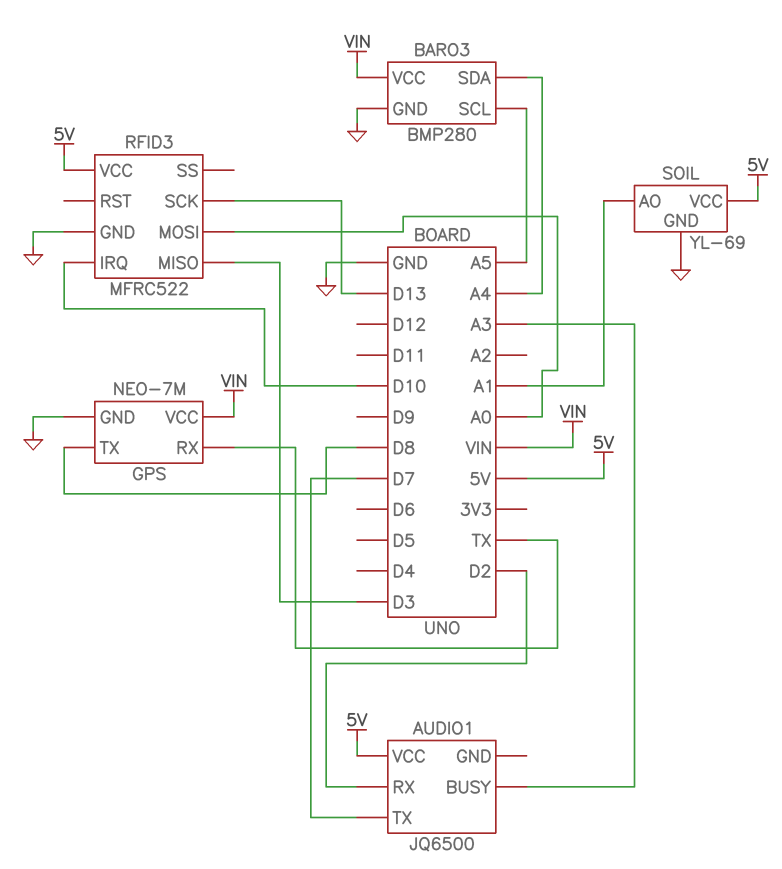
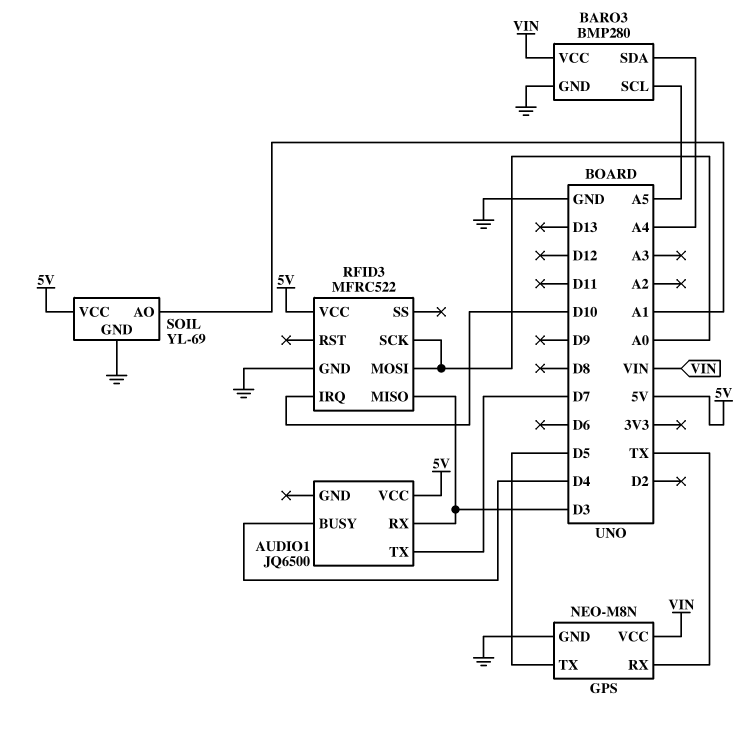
AUDIO1 pin BUSY: A3 -> D4
AUDIO1 pin RX: D2 -> D3
GPS: NEO-7M -> NEO-M8N
GPS pin TX: D8 -> D5
RFID3 pin SCK: D13 -> A0

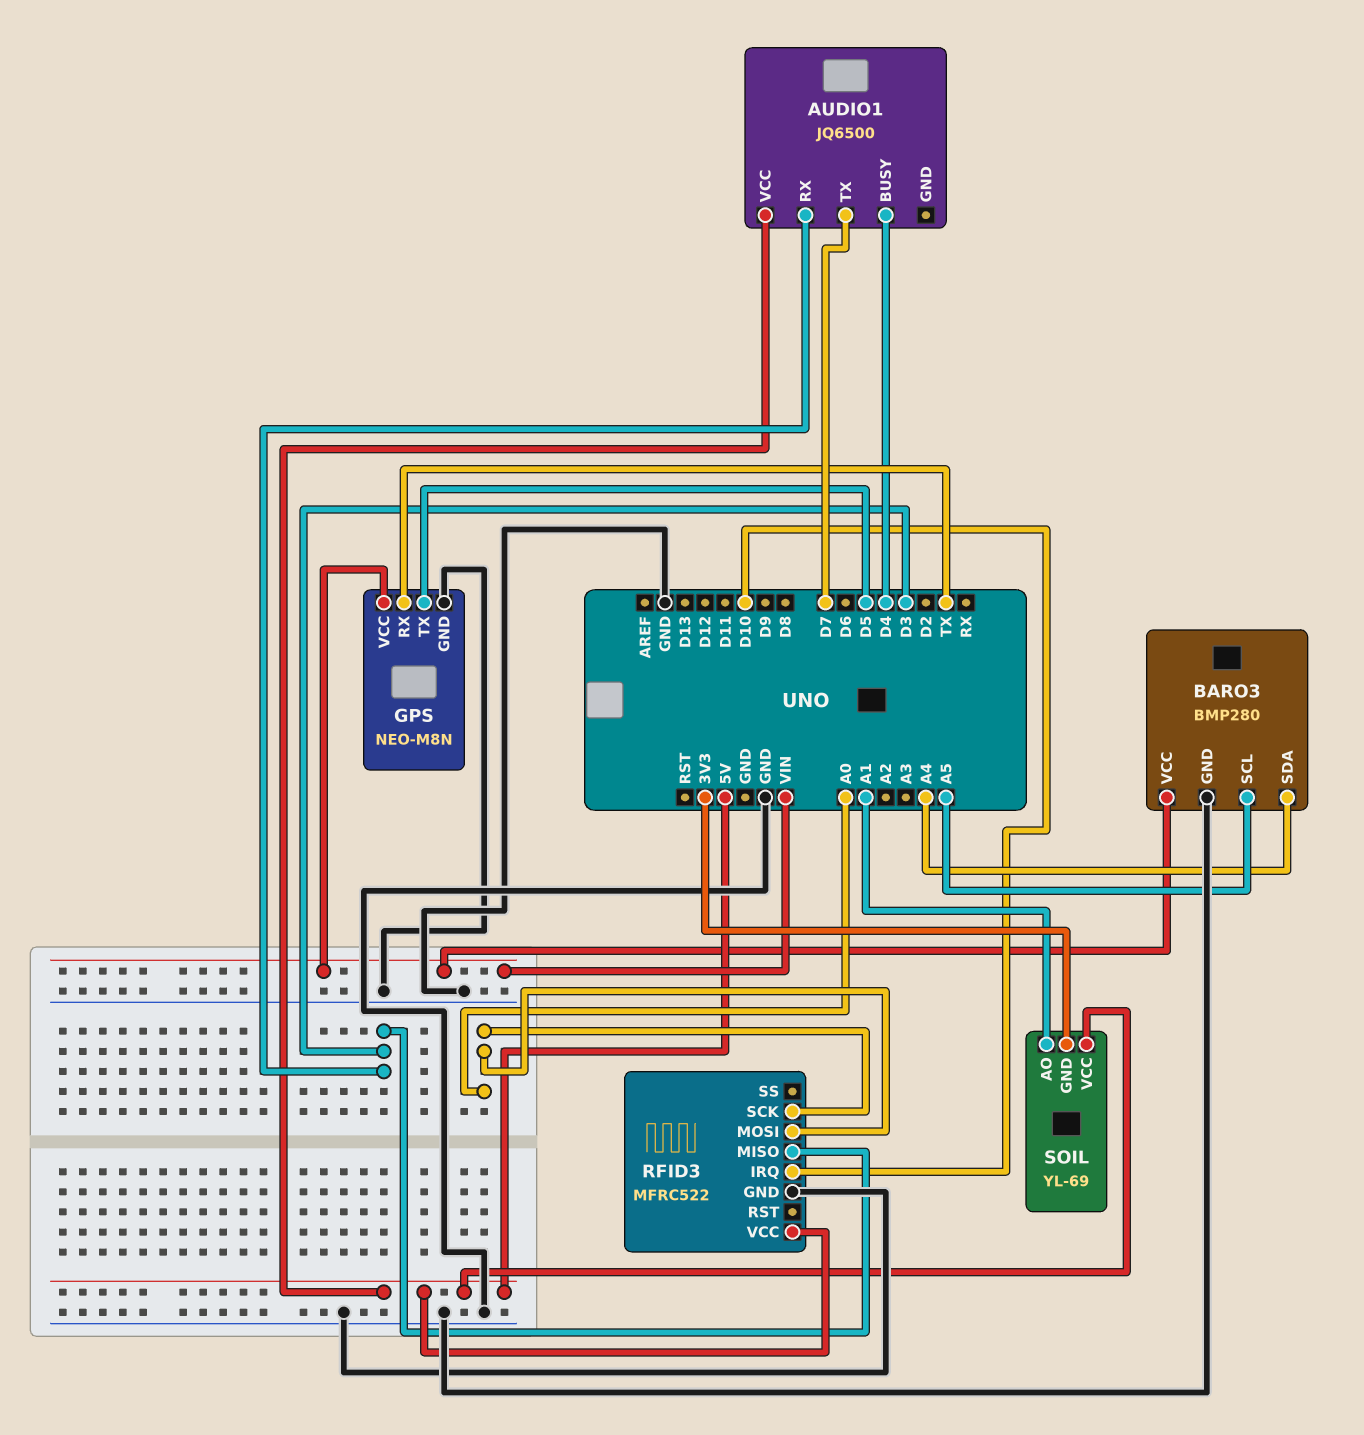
SOIL pin GND: GND -> 3V3

